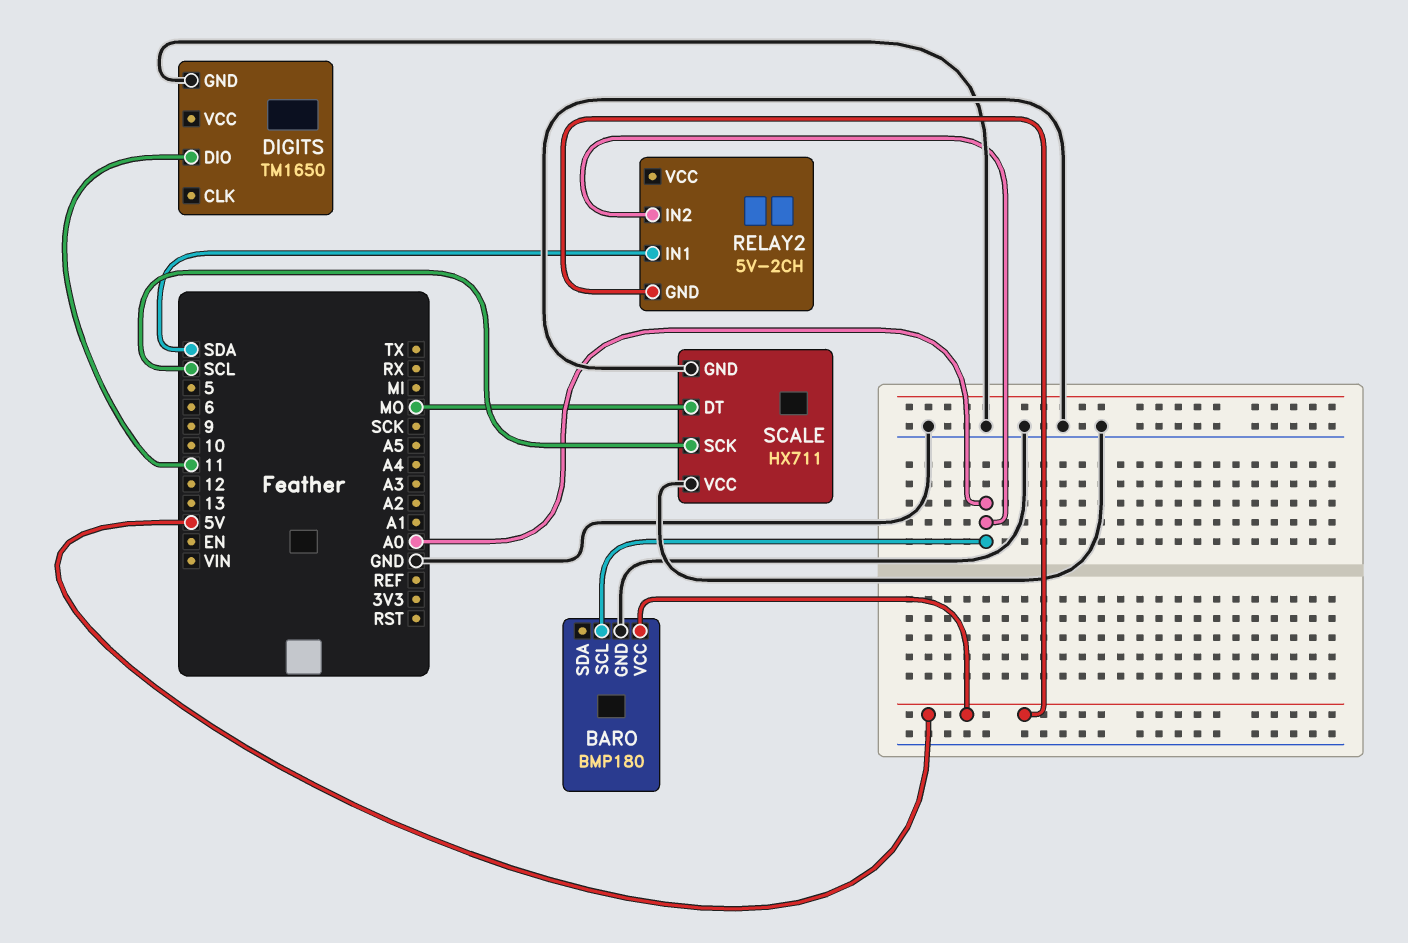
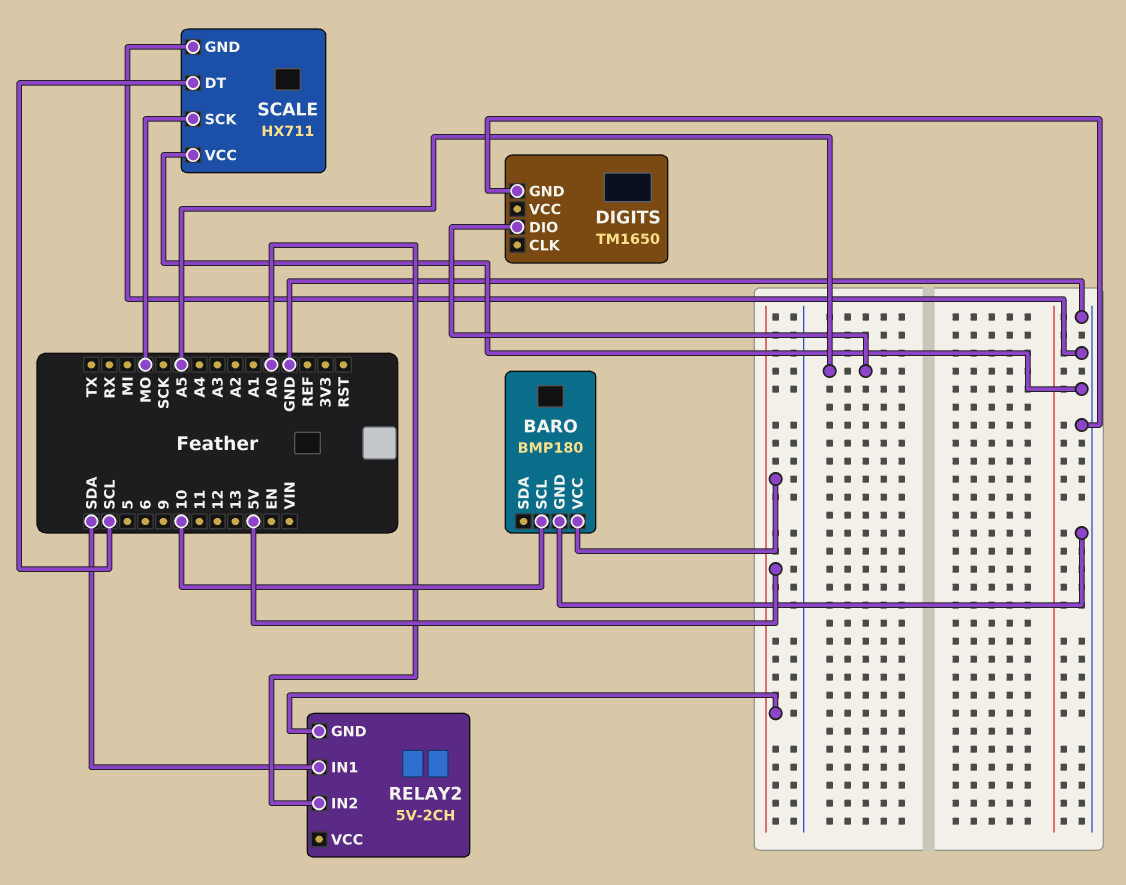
BARO pin SCL: A0 -> 10
DIGITS pin DIO: 11 -> A5
SCALE pin DT: MO -> SCL
SCALE pin SCK: SCL -> MO

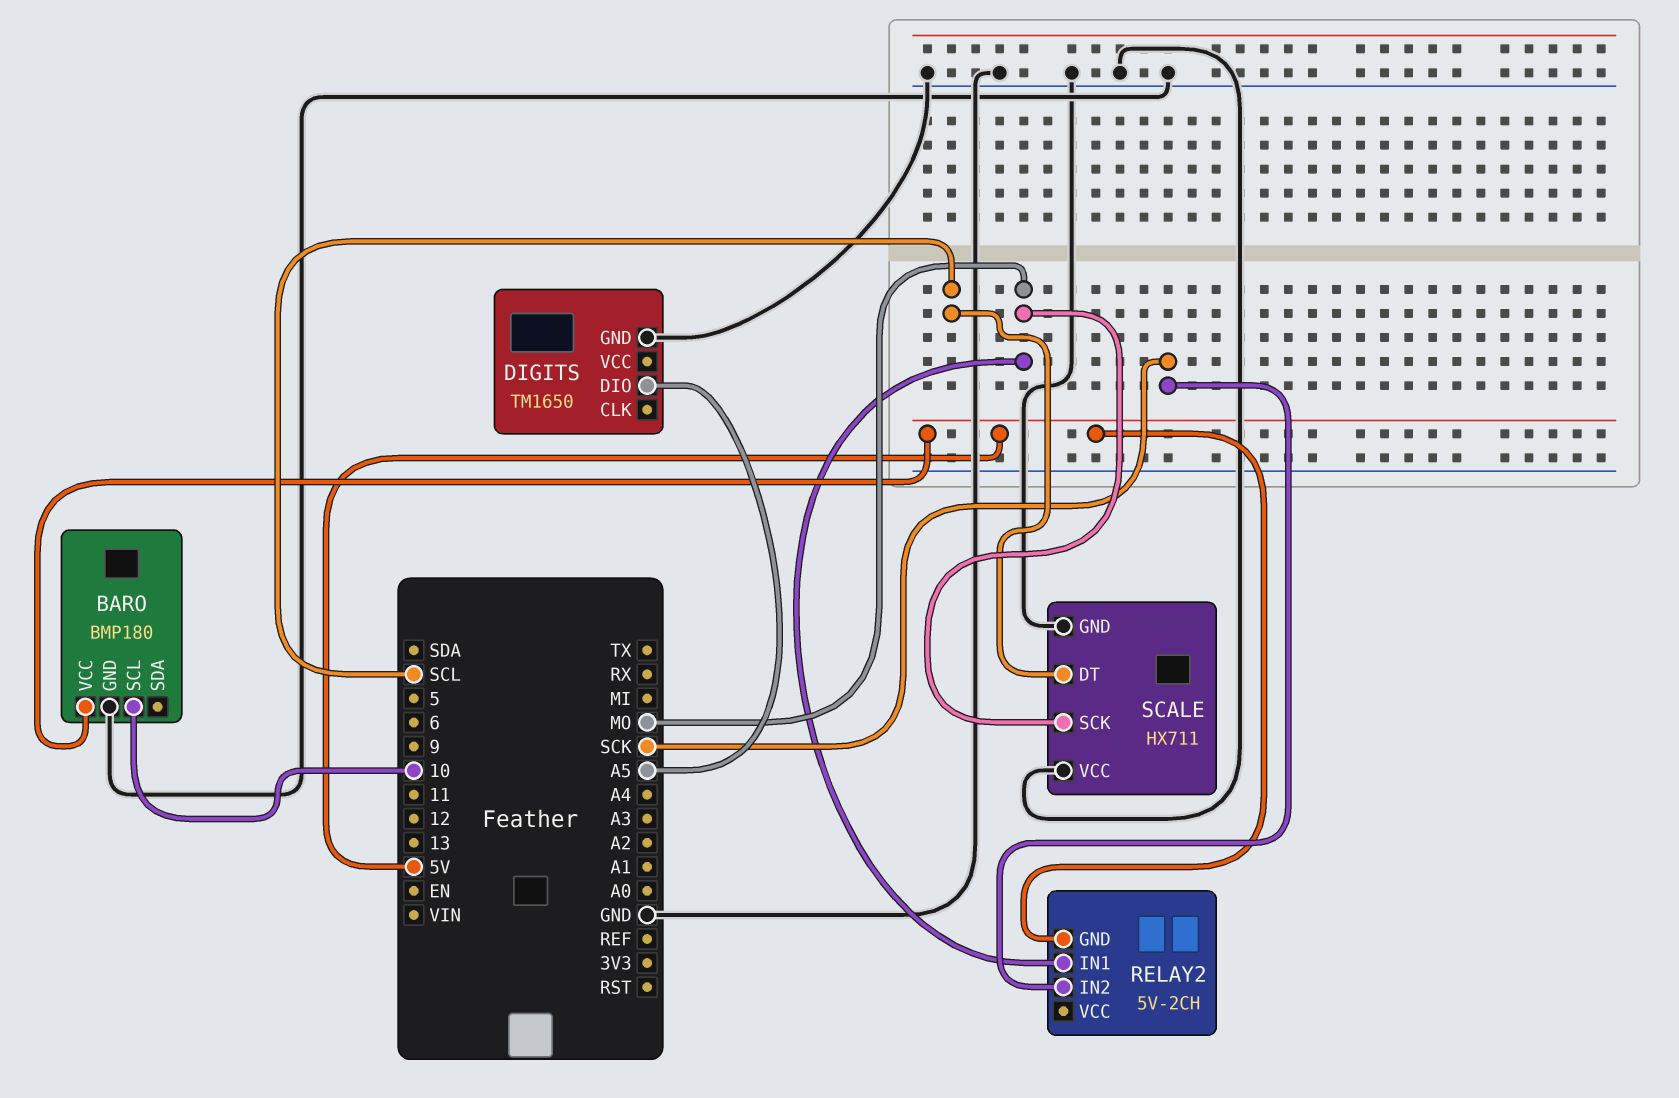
RELAY2 pin IN1: SDA -> MO
RELAY2 pin IN2: A0 -> SCK

